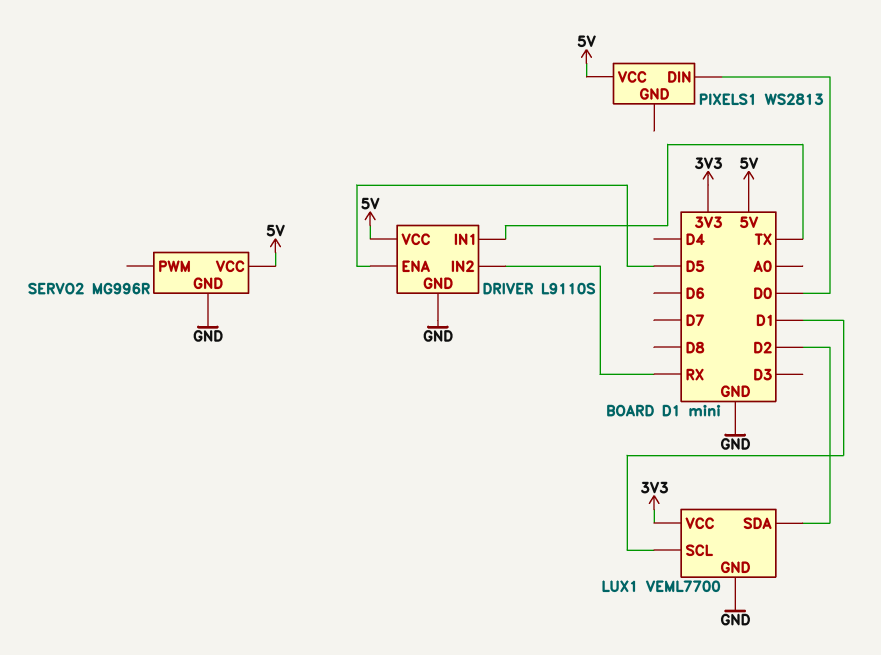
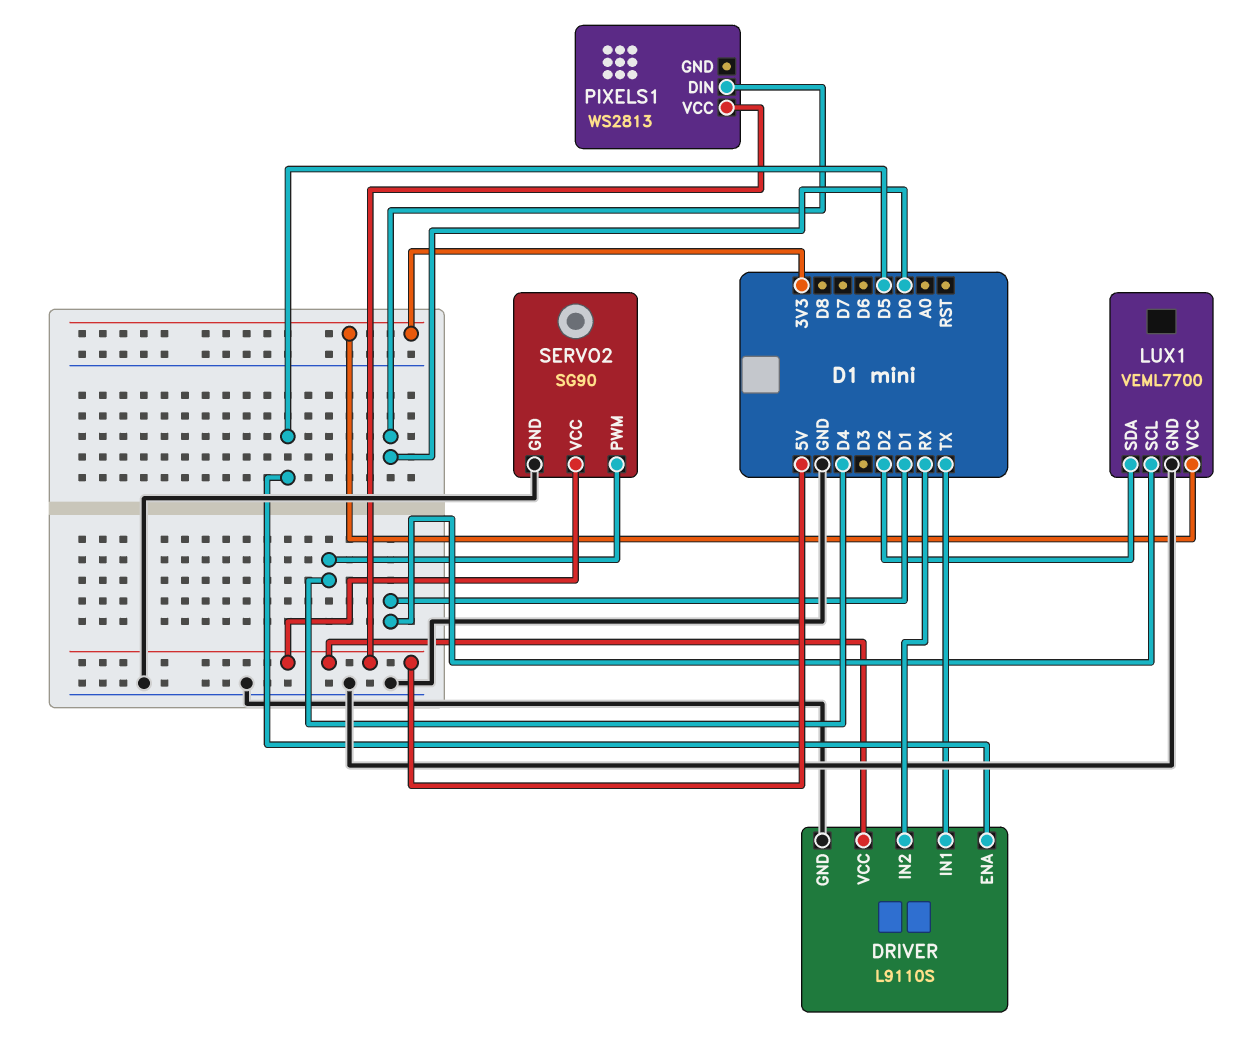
SERVO2: MG996R -> SG90
SERVO2 pin PWM: none -> D4

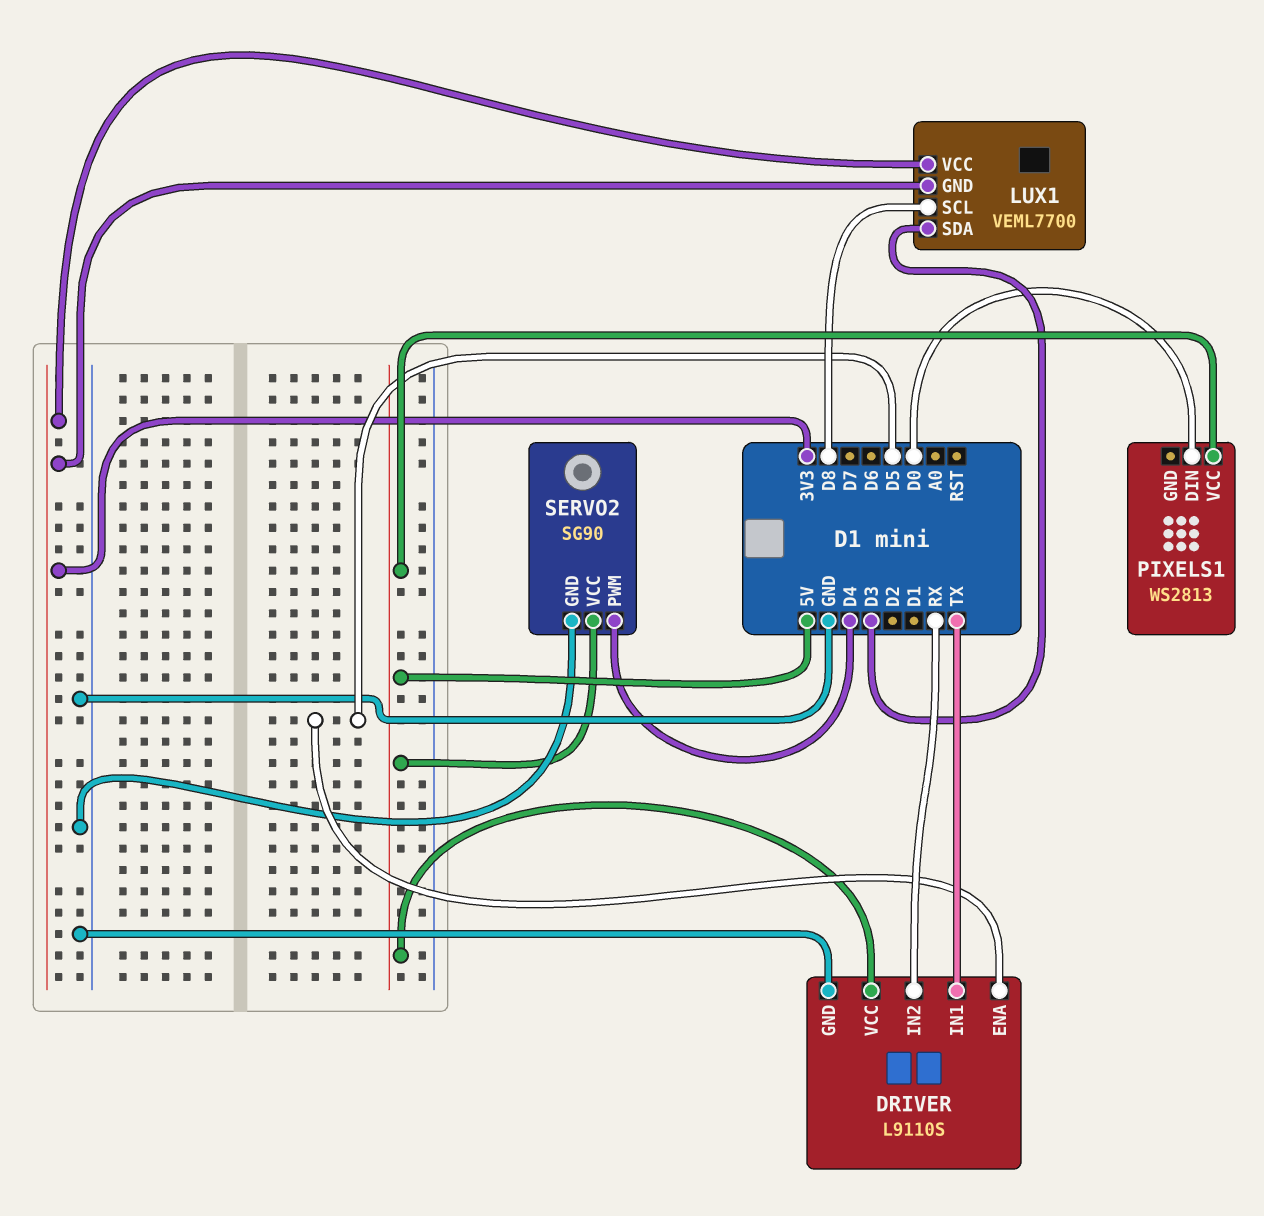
LUX1 pin GND: GND -> 3V3
LUX1 pin SCL: D1 -> D8
LUX1 pin SDA: D2 -> D3

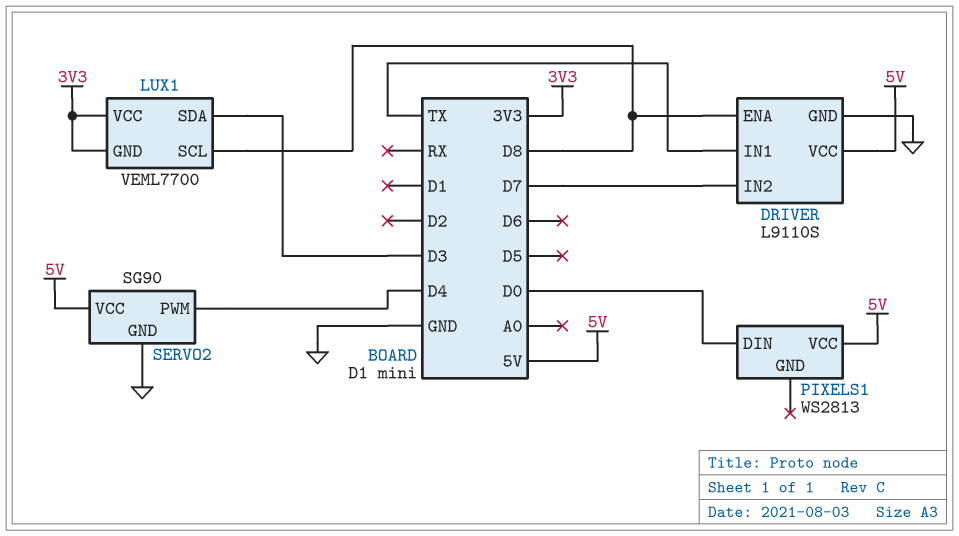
DRIVER pin ENA: D5 -> D8
DRIVER pin IN2: RX -> D7

